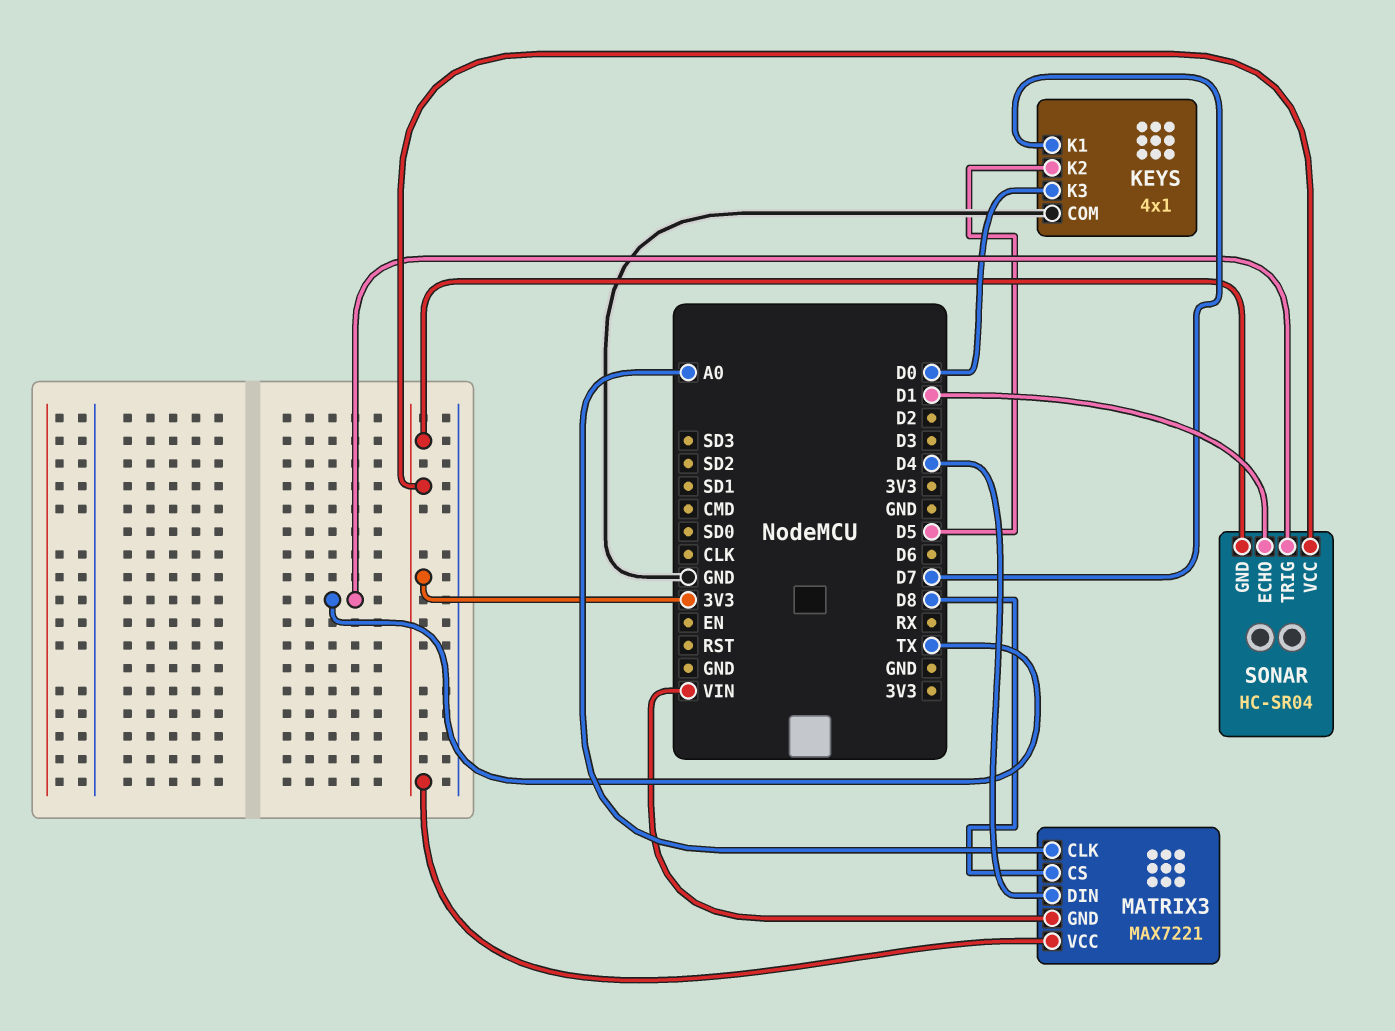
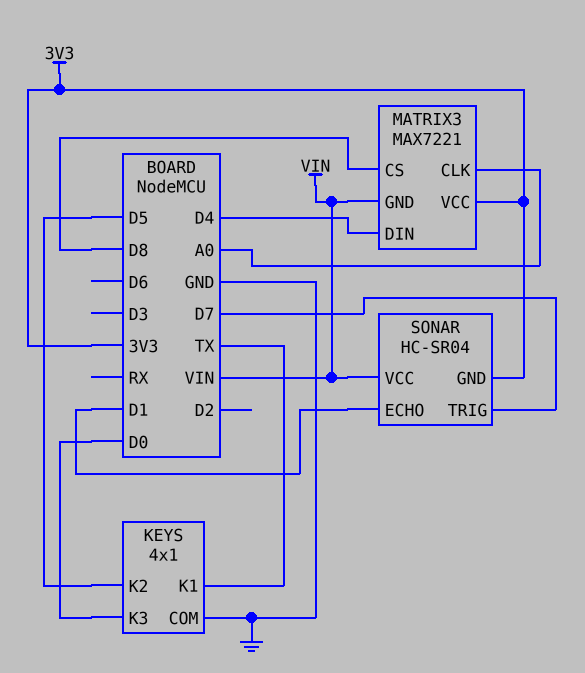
KEYS pin K1: D7 -> TX
SONAR pin TRIG: TX -> D7
SONAR pin VCC: 3V3 -> VIN

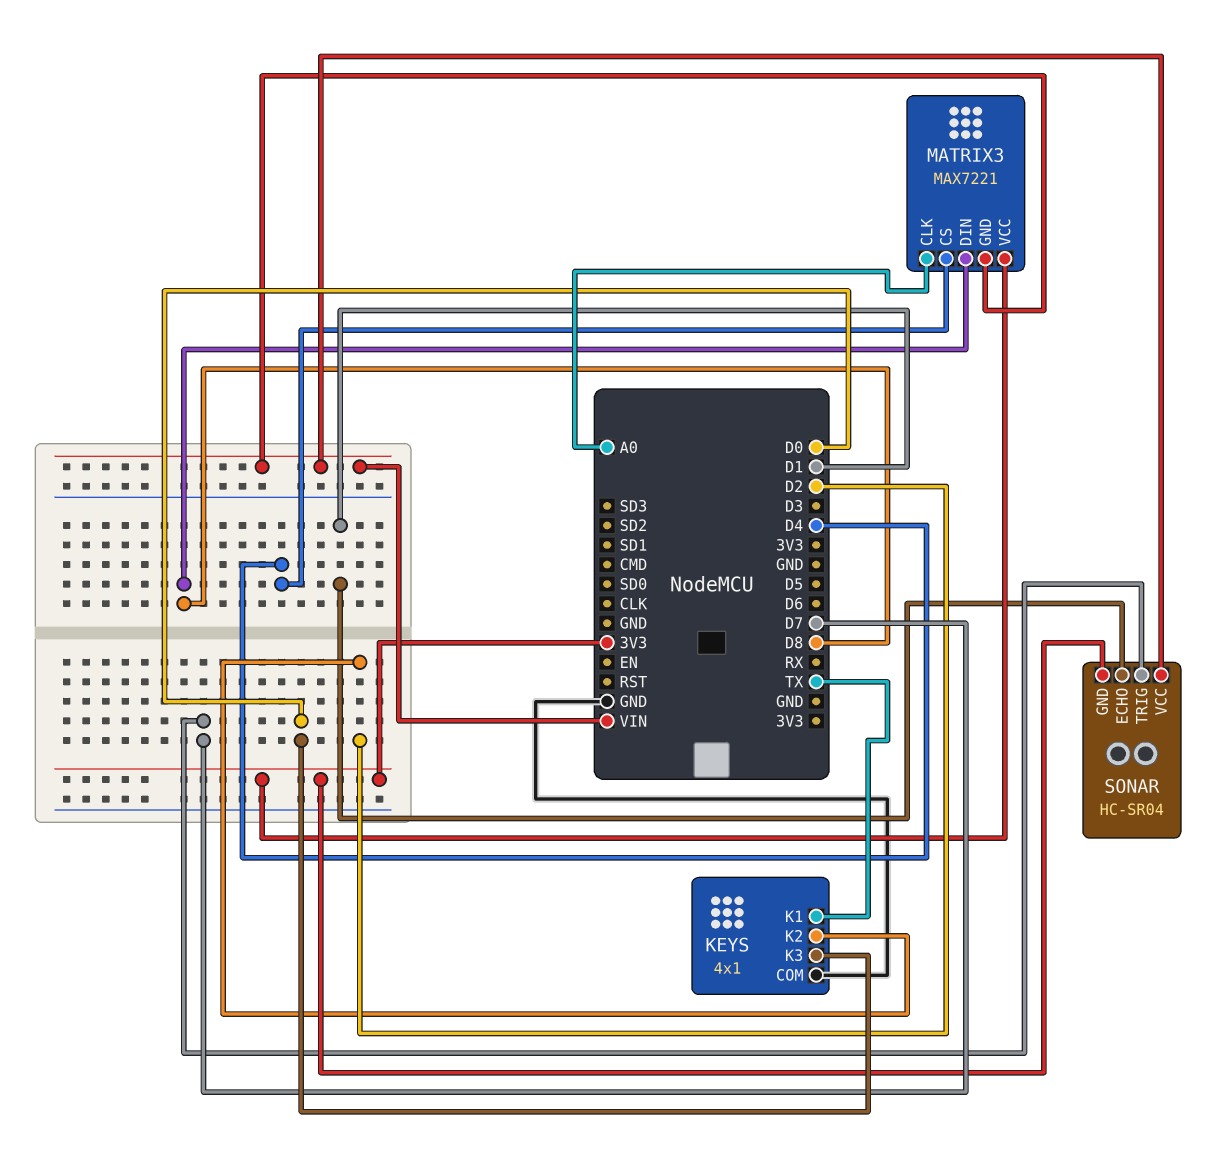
KEYS pin K2: D5 -> D2
MATRIX3 pin CS: D8 -> D4
MATRIX3 pin DIN: D4 -> D8

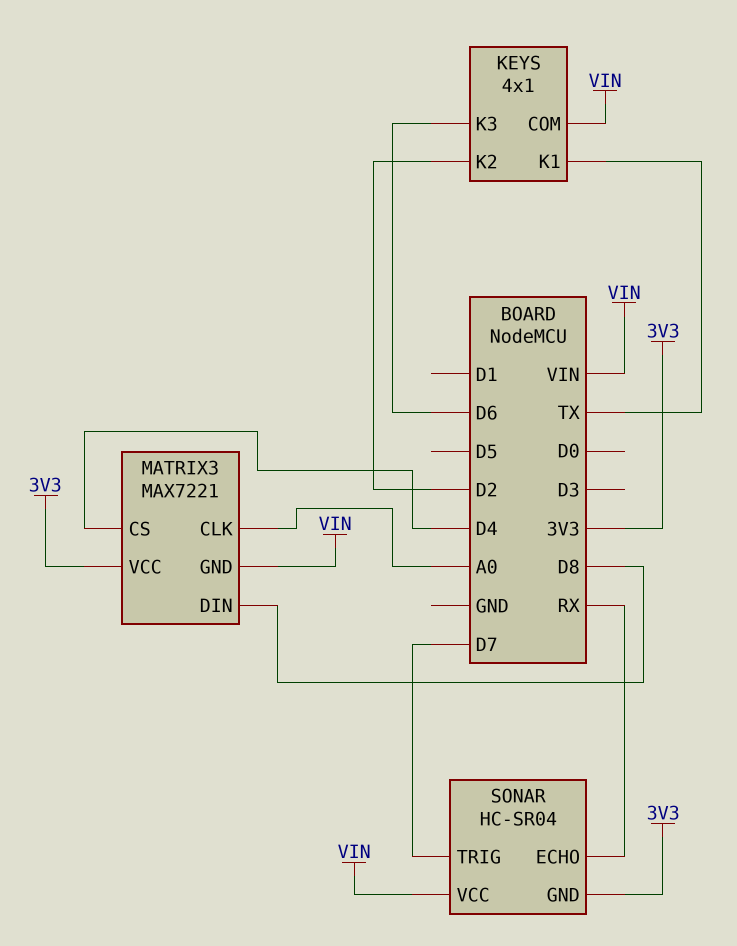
KEYS pin COM: GND -> VIN
KEYS pin K3: D0 -> D6
SONAR pin ECHO: D1 -> RX

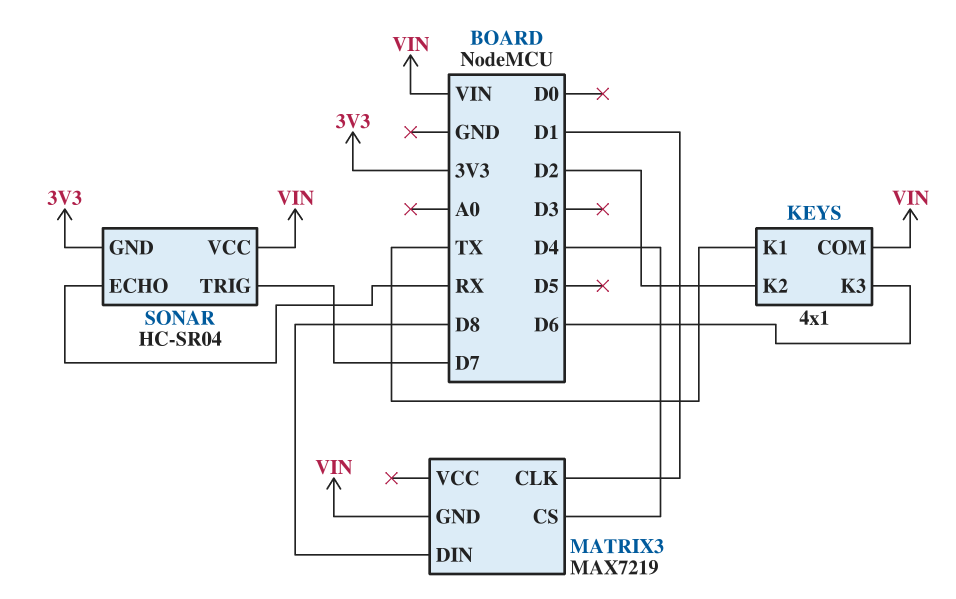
MATRIX3: MAX7221 -> MAX7219
MATRIX3 pin CLK: A0 -> D1
MATRIX3 pin VCC: 3V3 -> none

